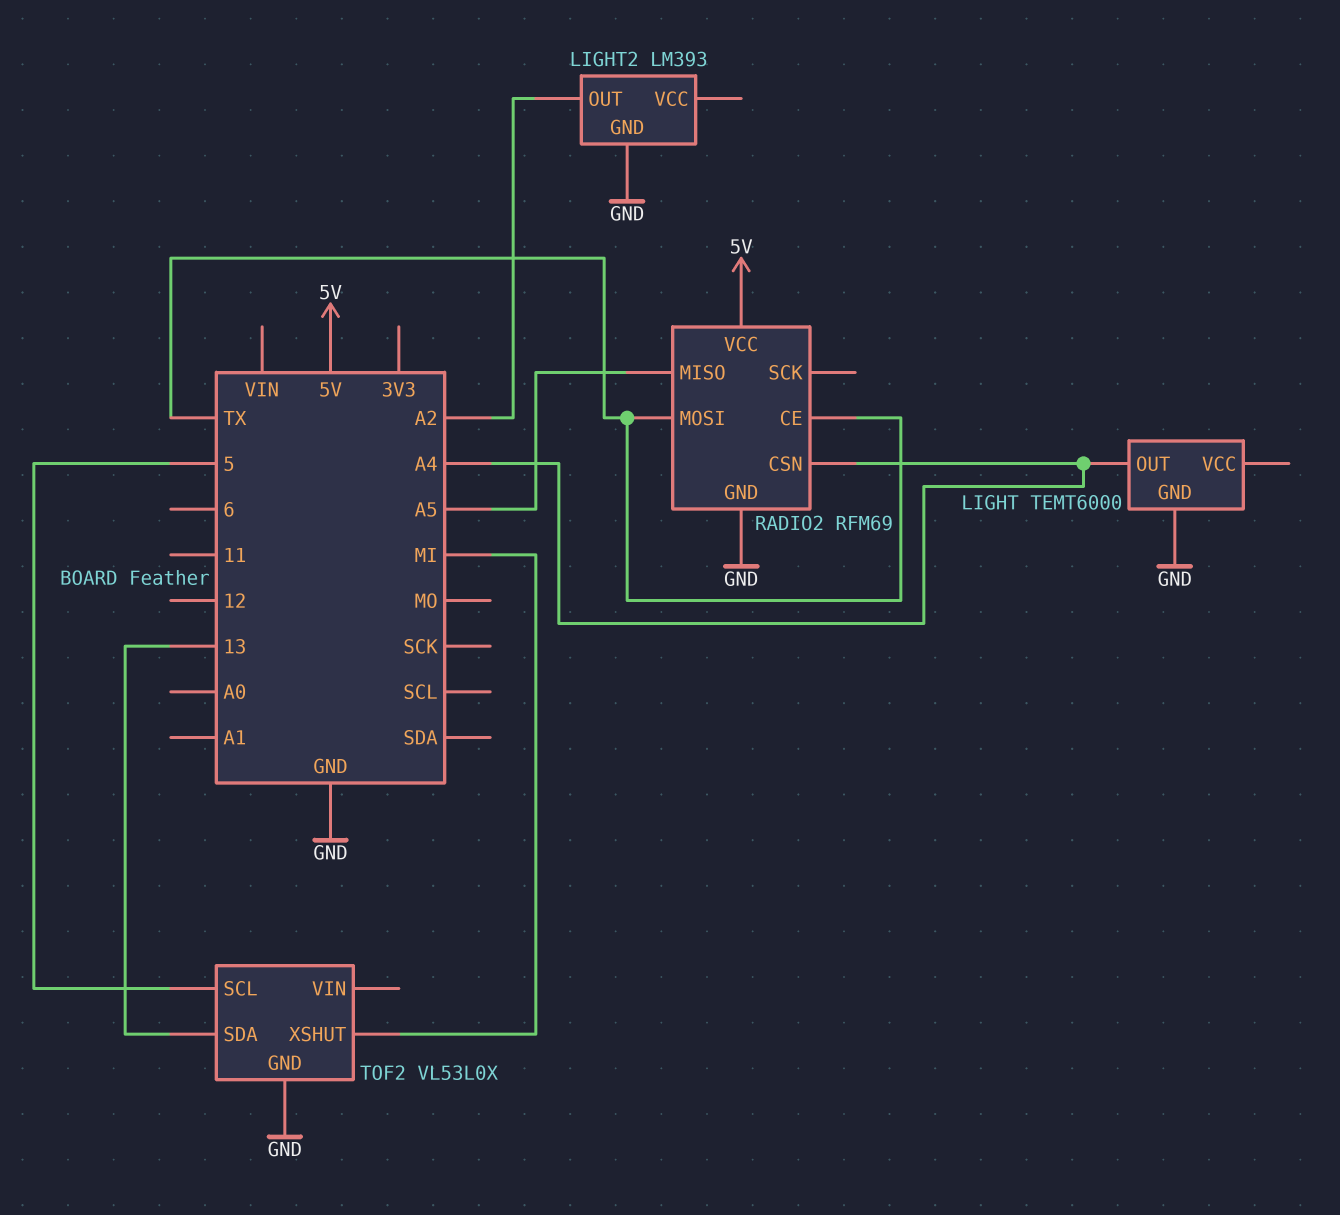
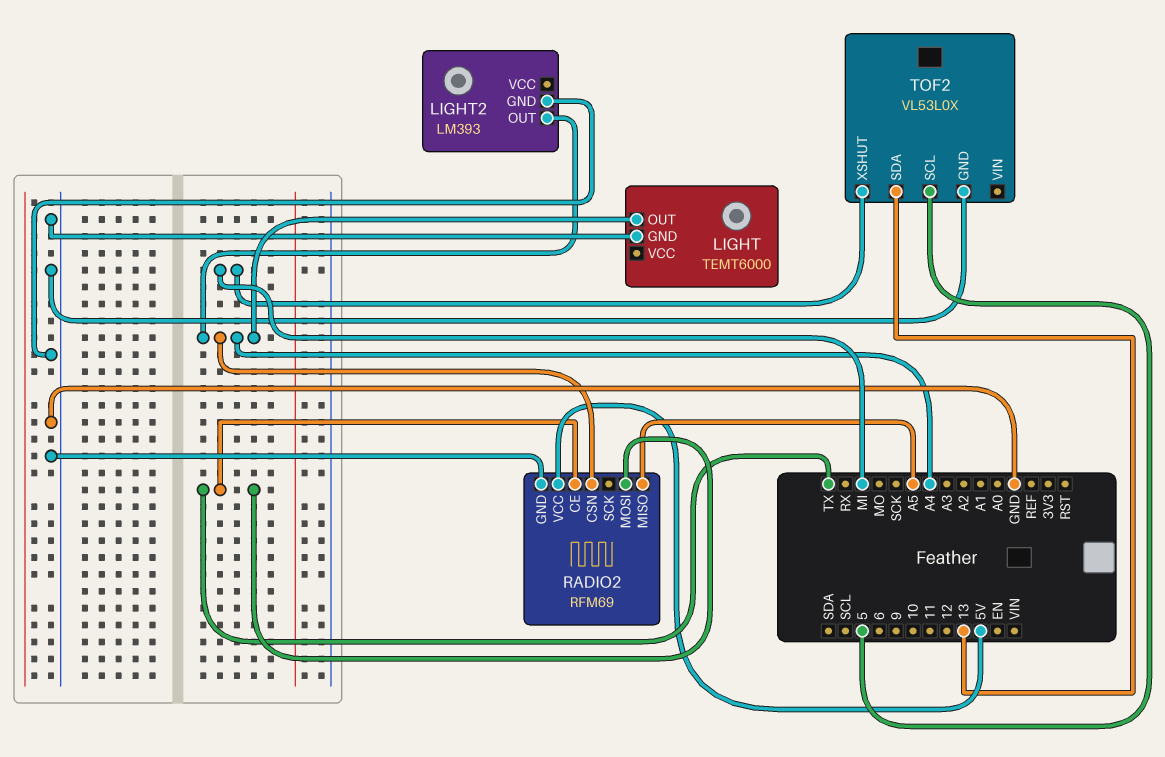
LIGHT2 pin OUT: A2 -> A4

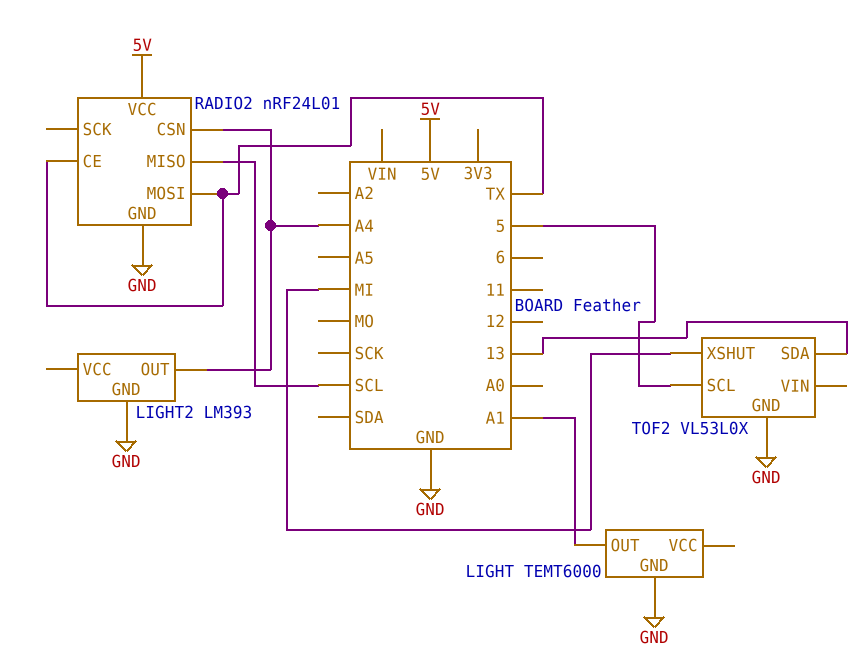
LIGHT pin OUT: A4 -> A1
RADIO2: RFM69 -> nRF24L01
RADIO2 pin MISO: A5 -> SCL

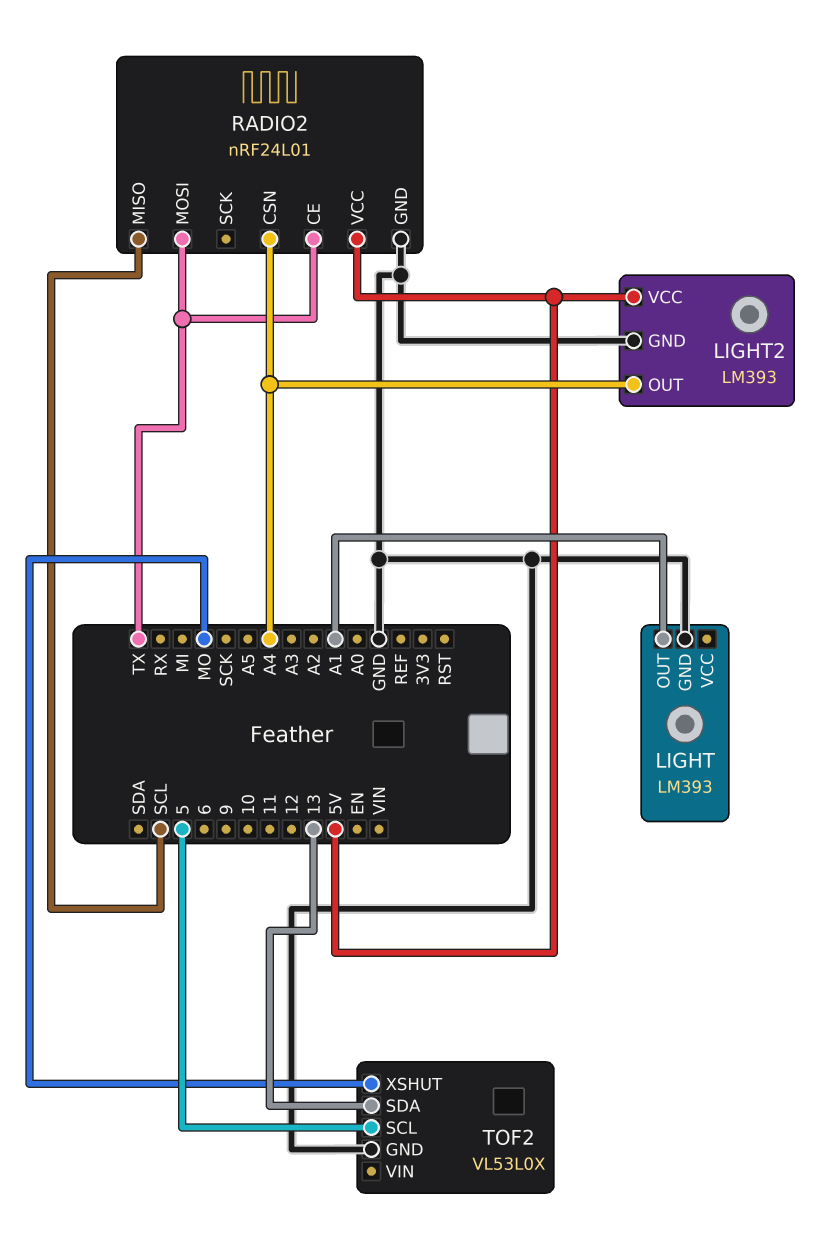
LIGHT: TEMT6000 -> LM393
LIGHT2 pin VCC: none -> 5V
TOF2 pin XSHUT: MI -> MO

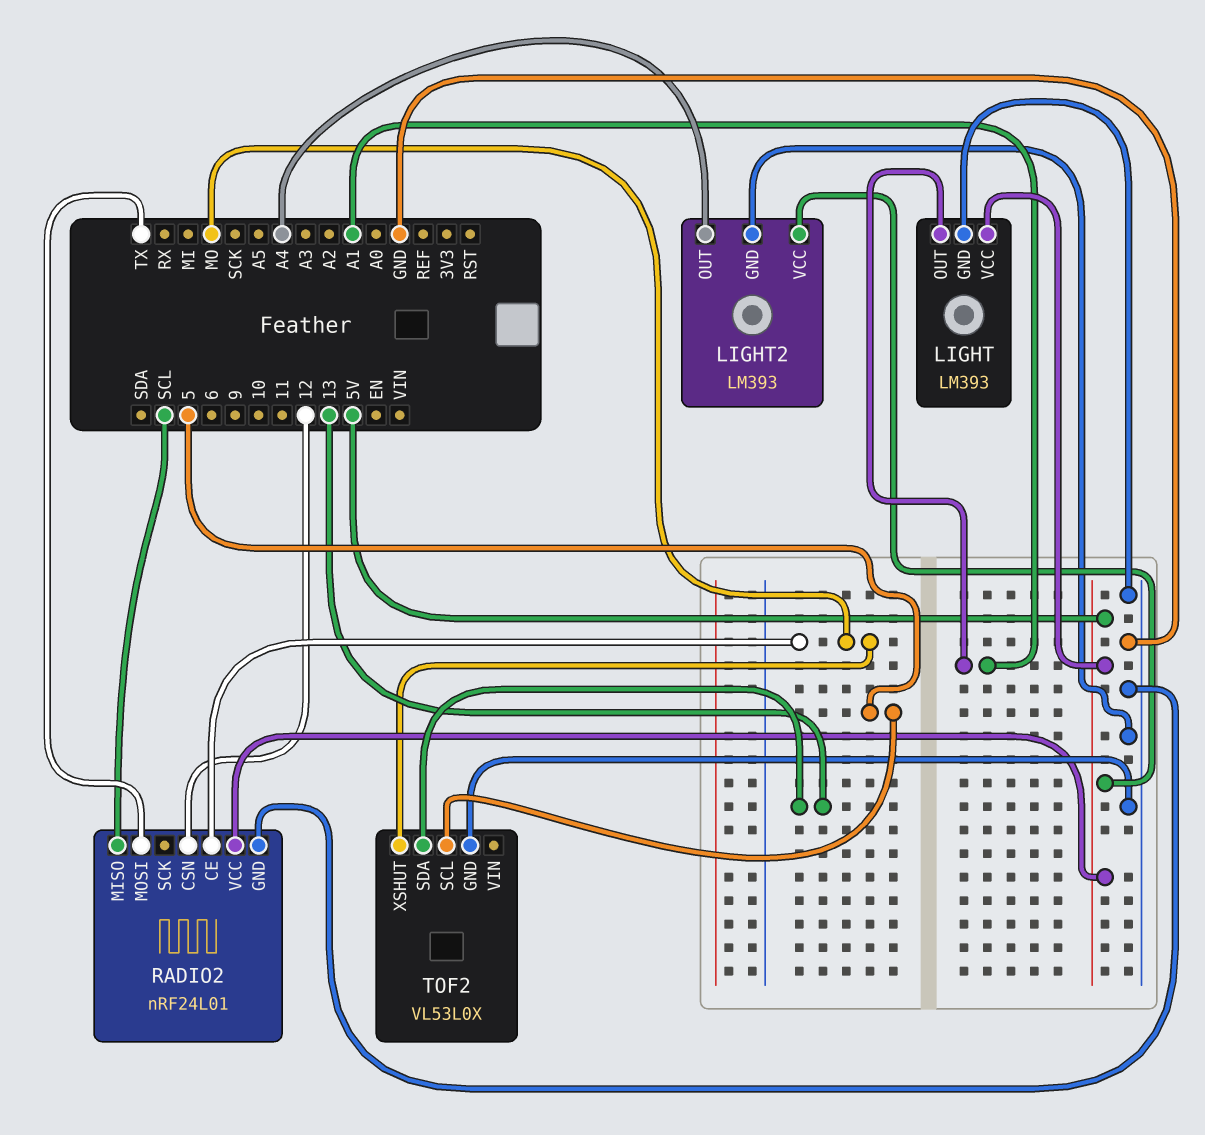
LIGHT pin VCC: none -> 5V
RADIO2 pin CE: TX -> MO
RADIO2 pin CSN: A4 -> 12

